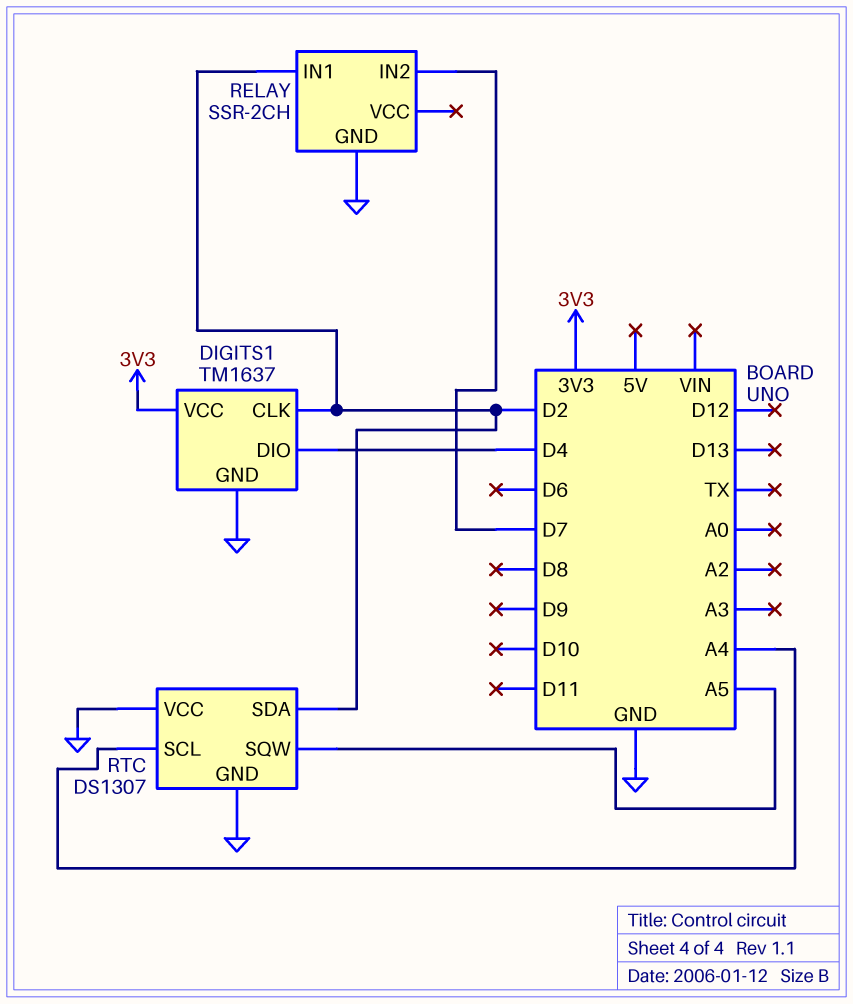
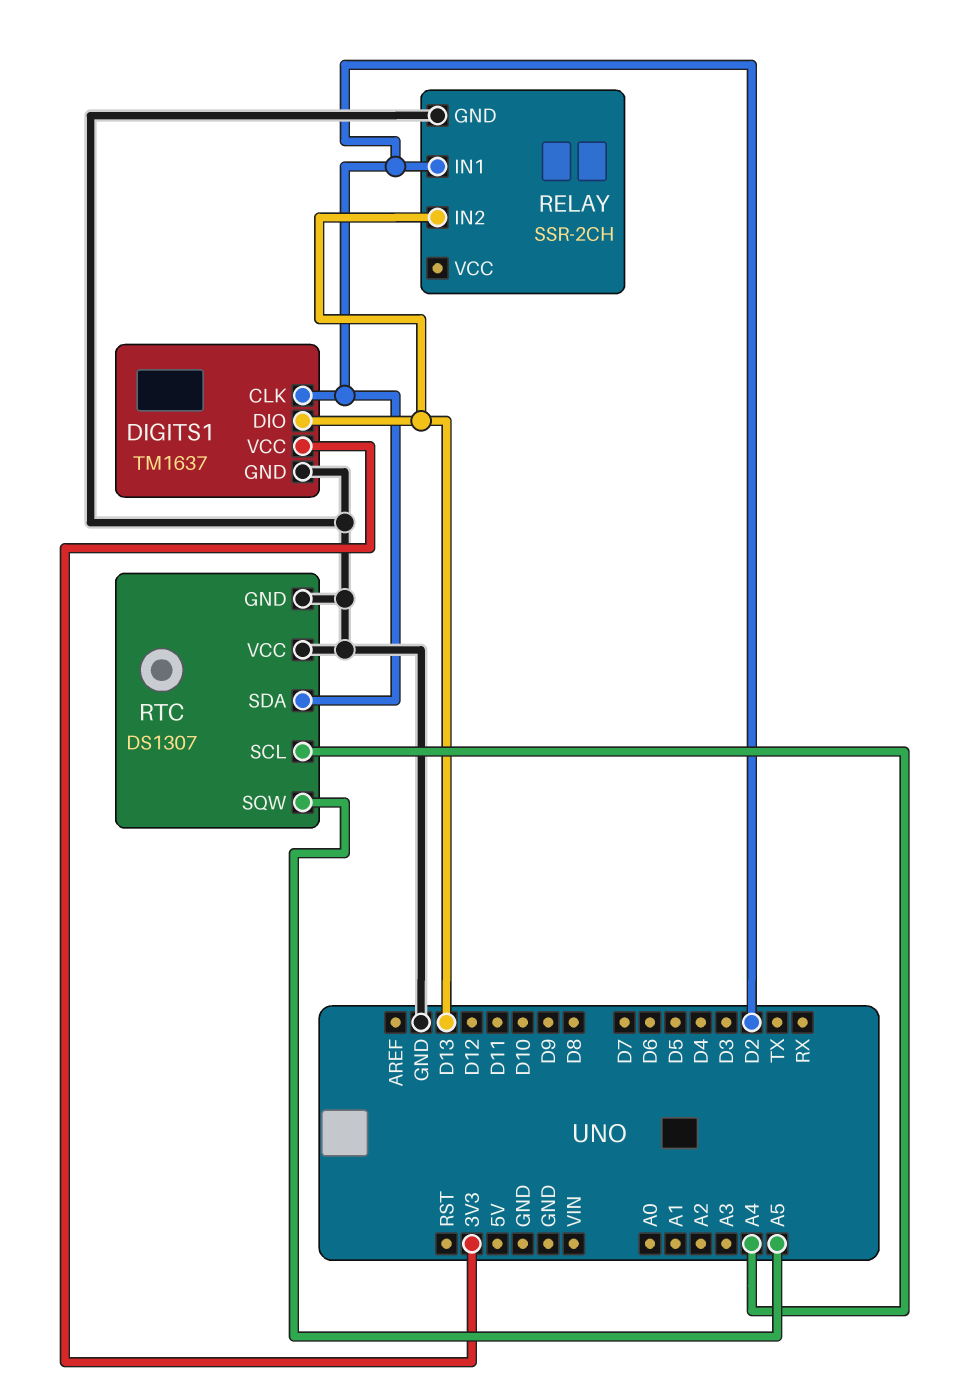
DIGITS1 pin DIO: D4 -> D13
RELAY pin IN2: D7 -> D13

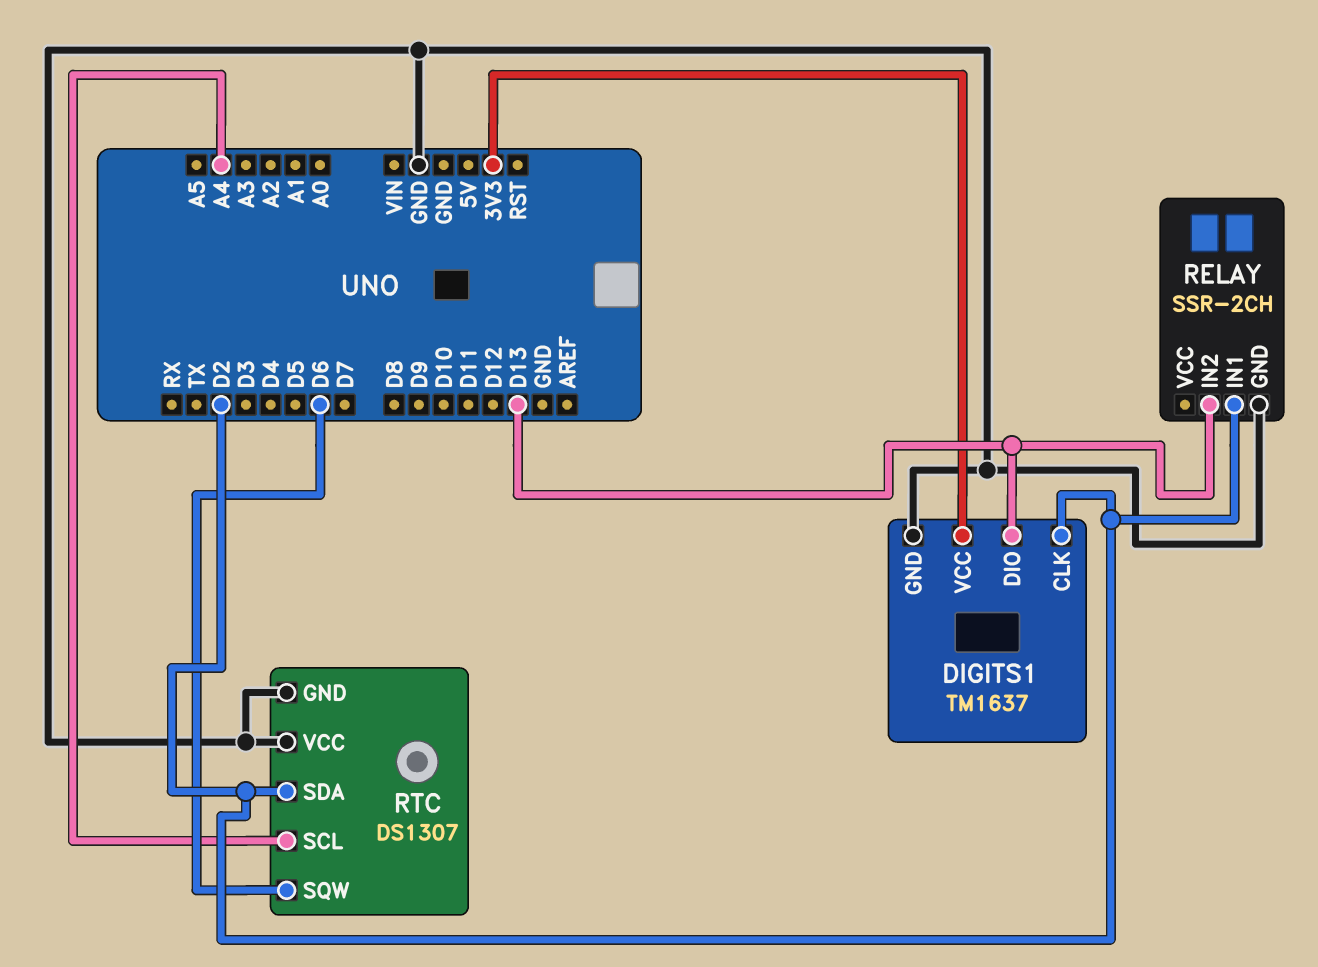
RTC pin SQW: A5 -> D6

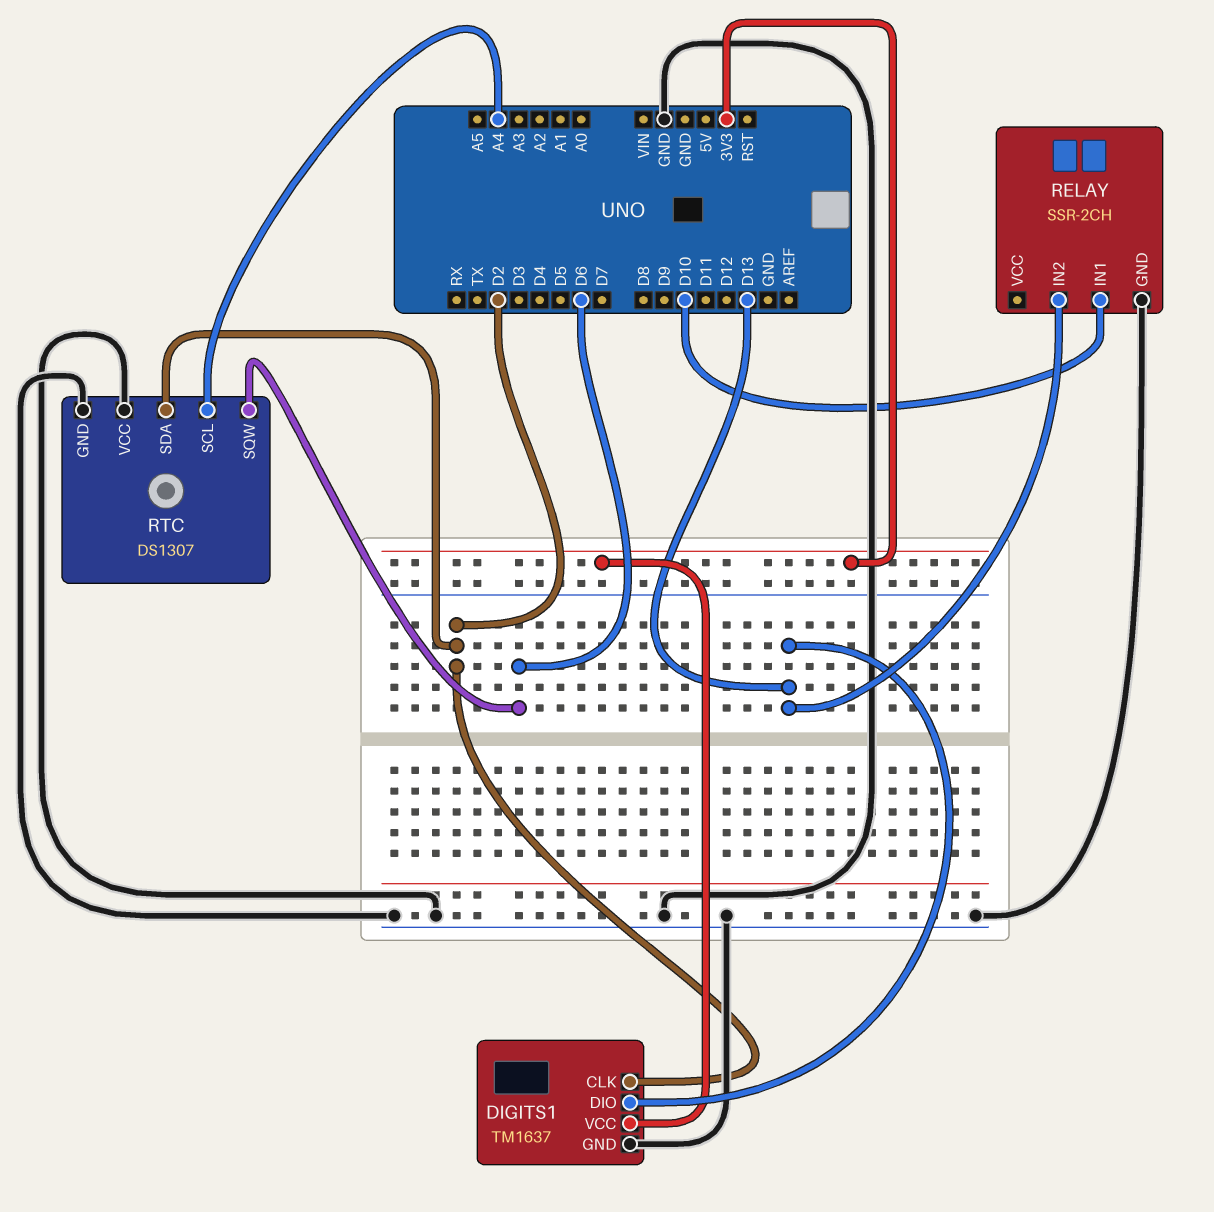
RELAY pin IN1: D2 -> D10

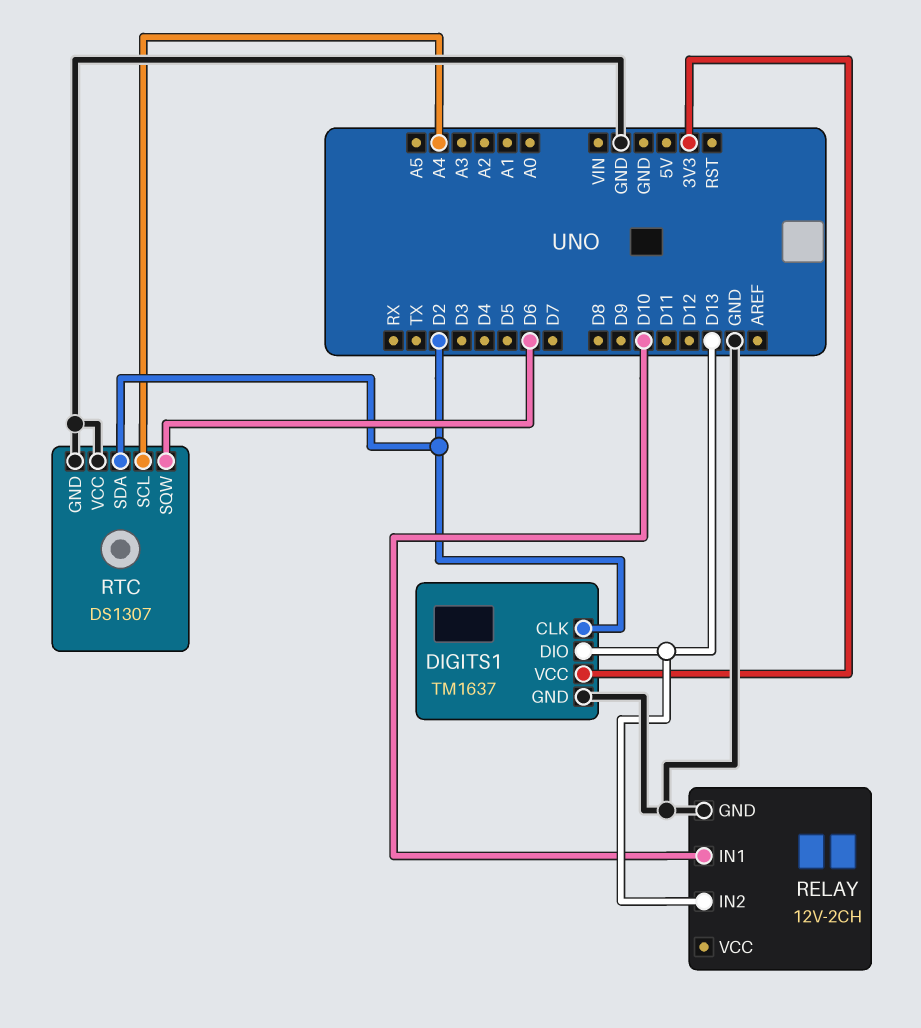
RELAY: SSR-2CH -> 12V-2CH

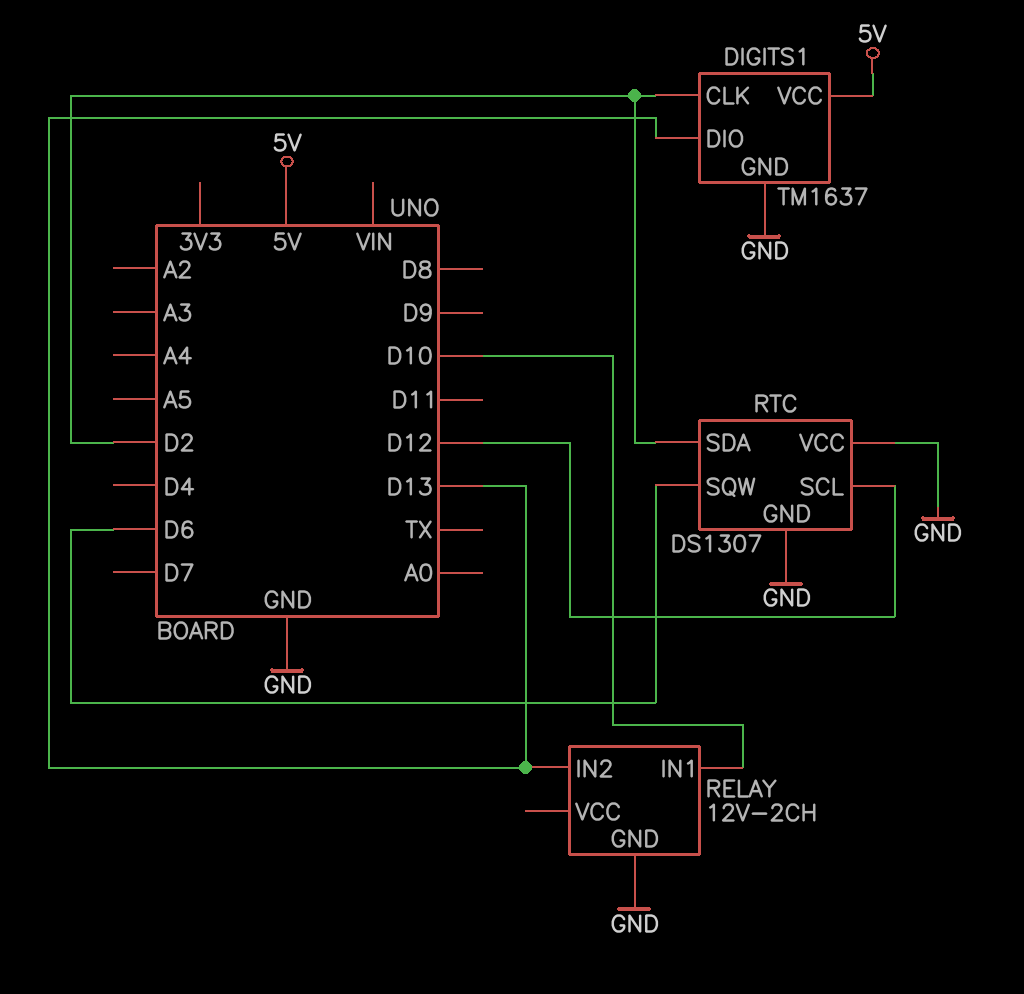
DIGITS1 pin VCC: 3V3 -> 5V
RTC pin SCL: A4 -> D12

